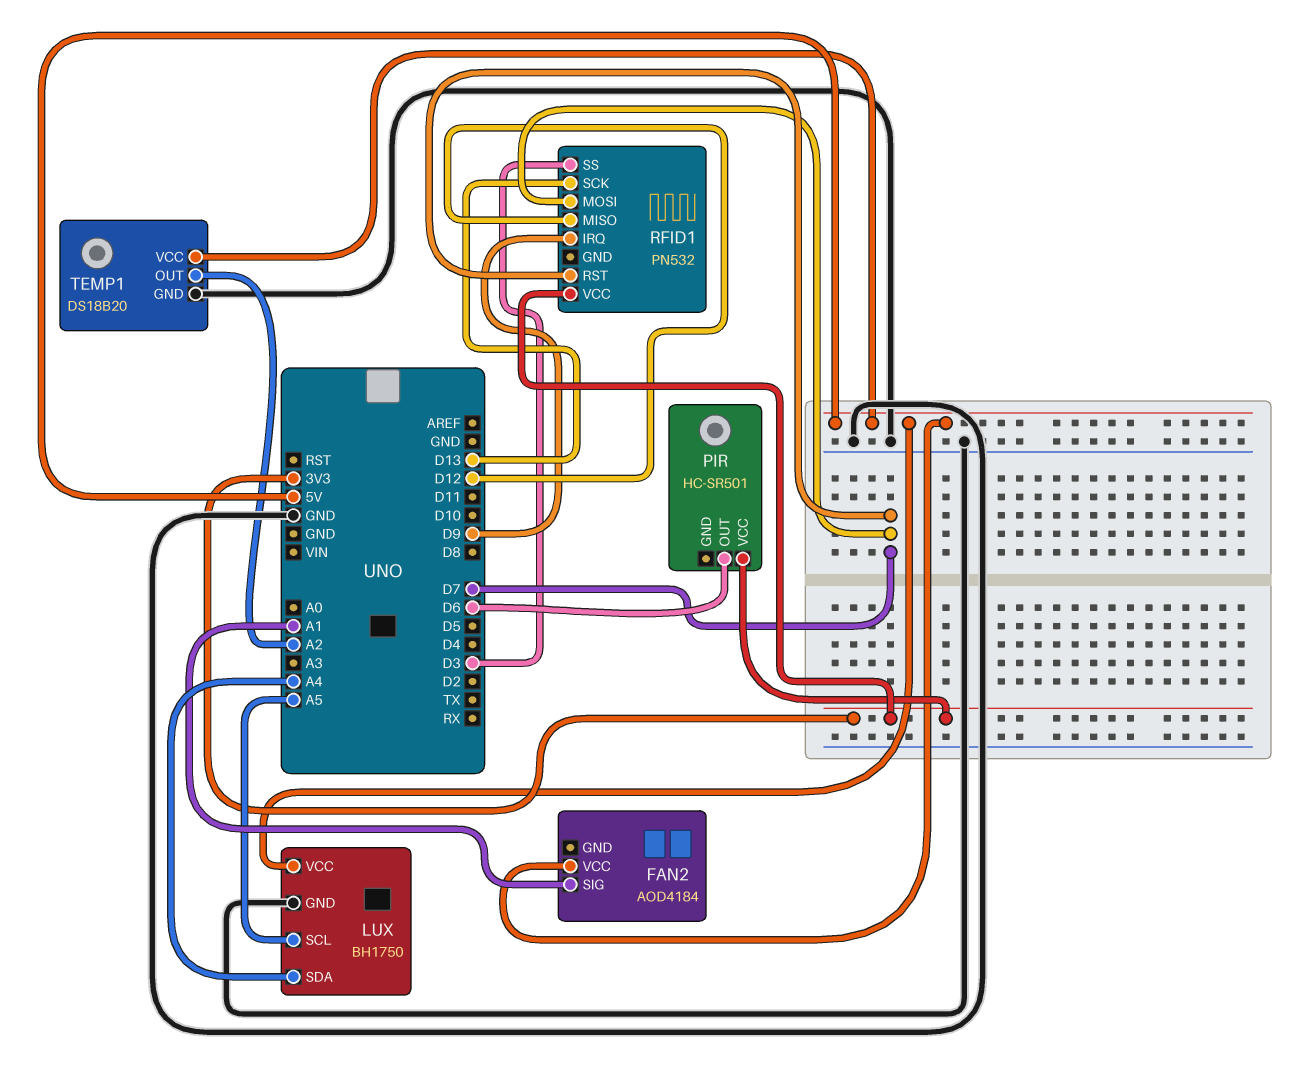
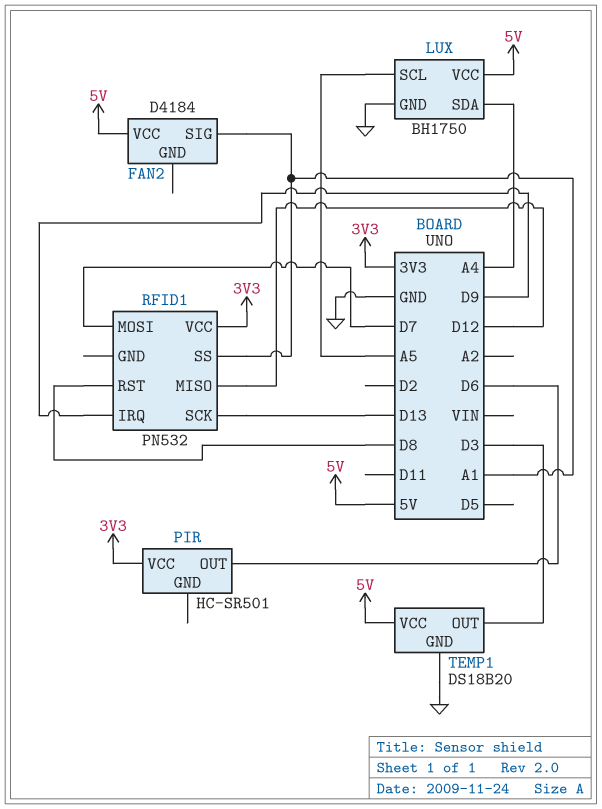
FAN2: AOD4184 -> D4184
RFID1 pin RST: D7 -> D8
RFID1 pin SS: D3 -> A1
TEMP1 pin OUT: A2 -> D3

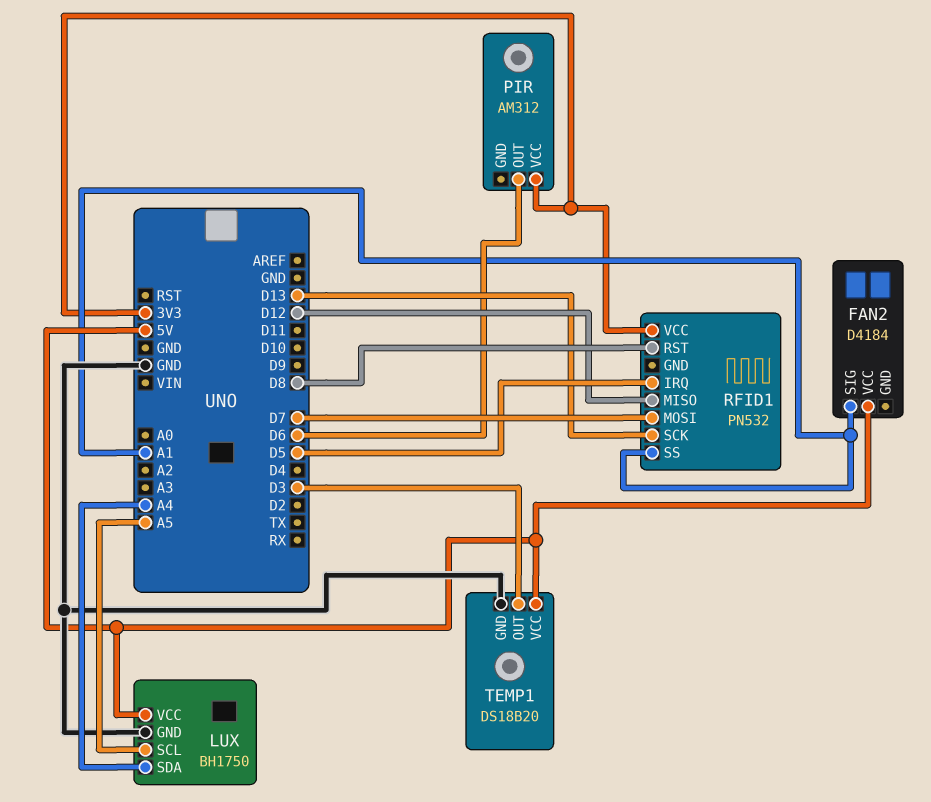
PIR: HC-SR501 -> AM312
RFID1 pin IRQ: D9 -> D5

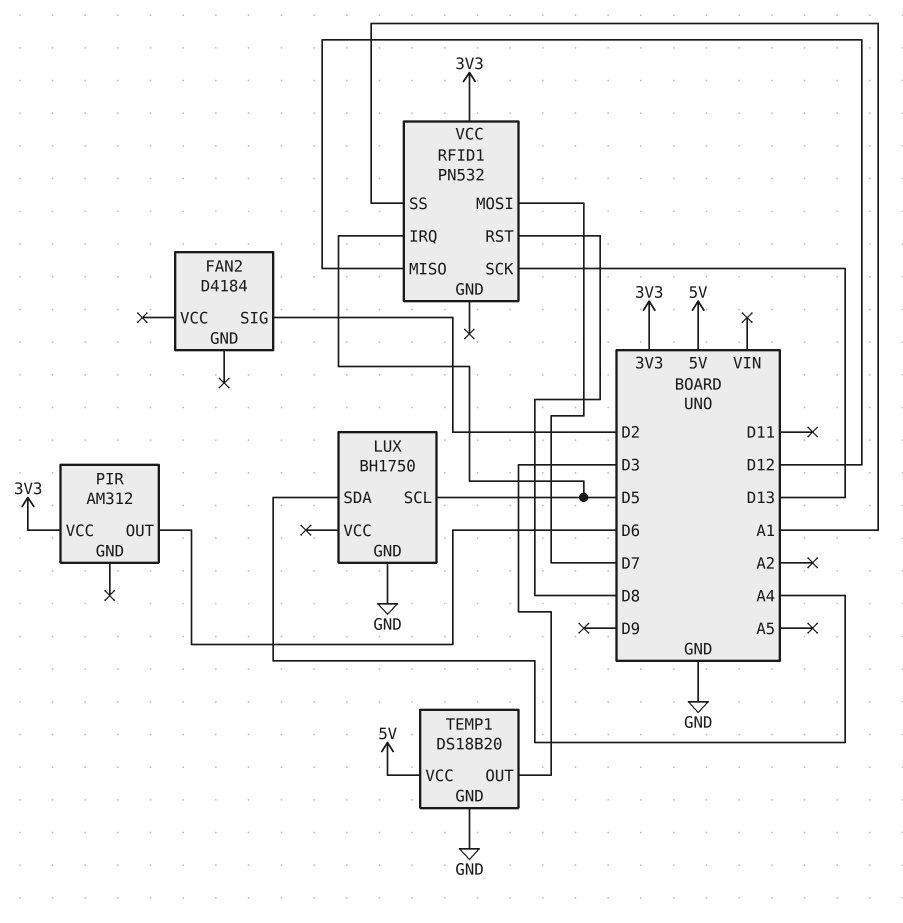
FAN2 pin SIG: A1 -> D2
FAN2 pin VCC: 5V -> none
LUX pin SCL: A5 -> D5
LUX pin VCC: 5V -> none

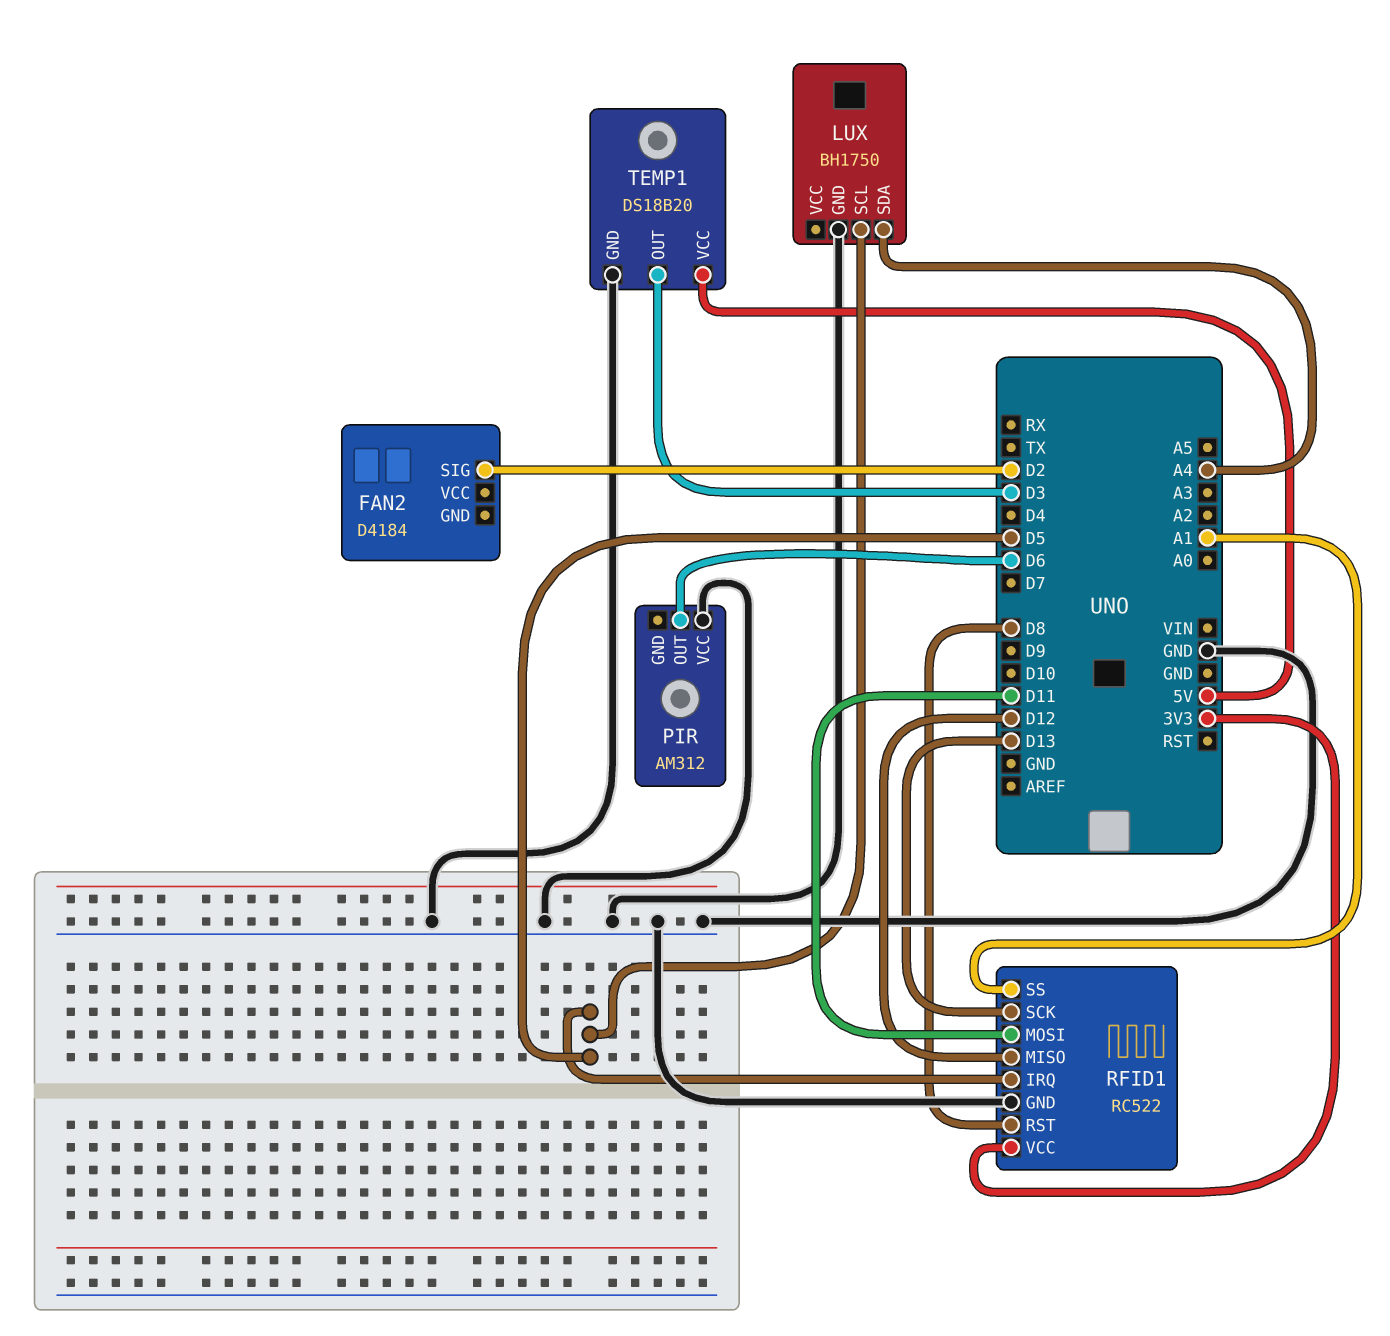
PIR pin VCC: 3V3 -> GND
RFID1: PN532 -> RC522
RFID1 pin GND: none -> GND
RFID1 pin MOSI: D7 -> D11

